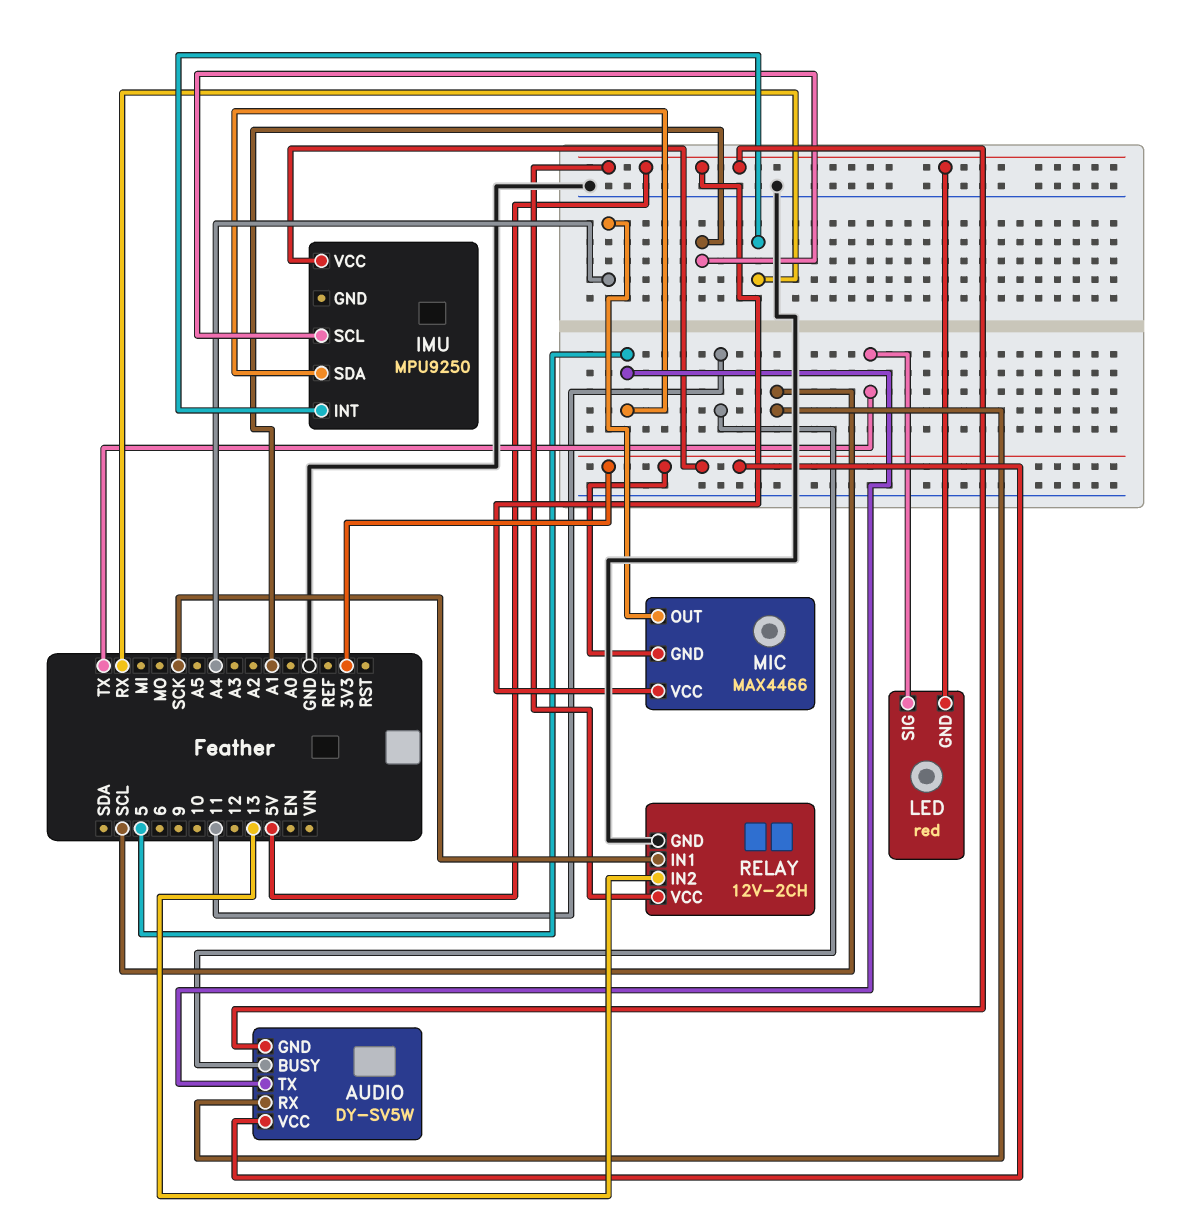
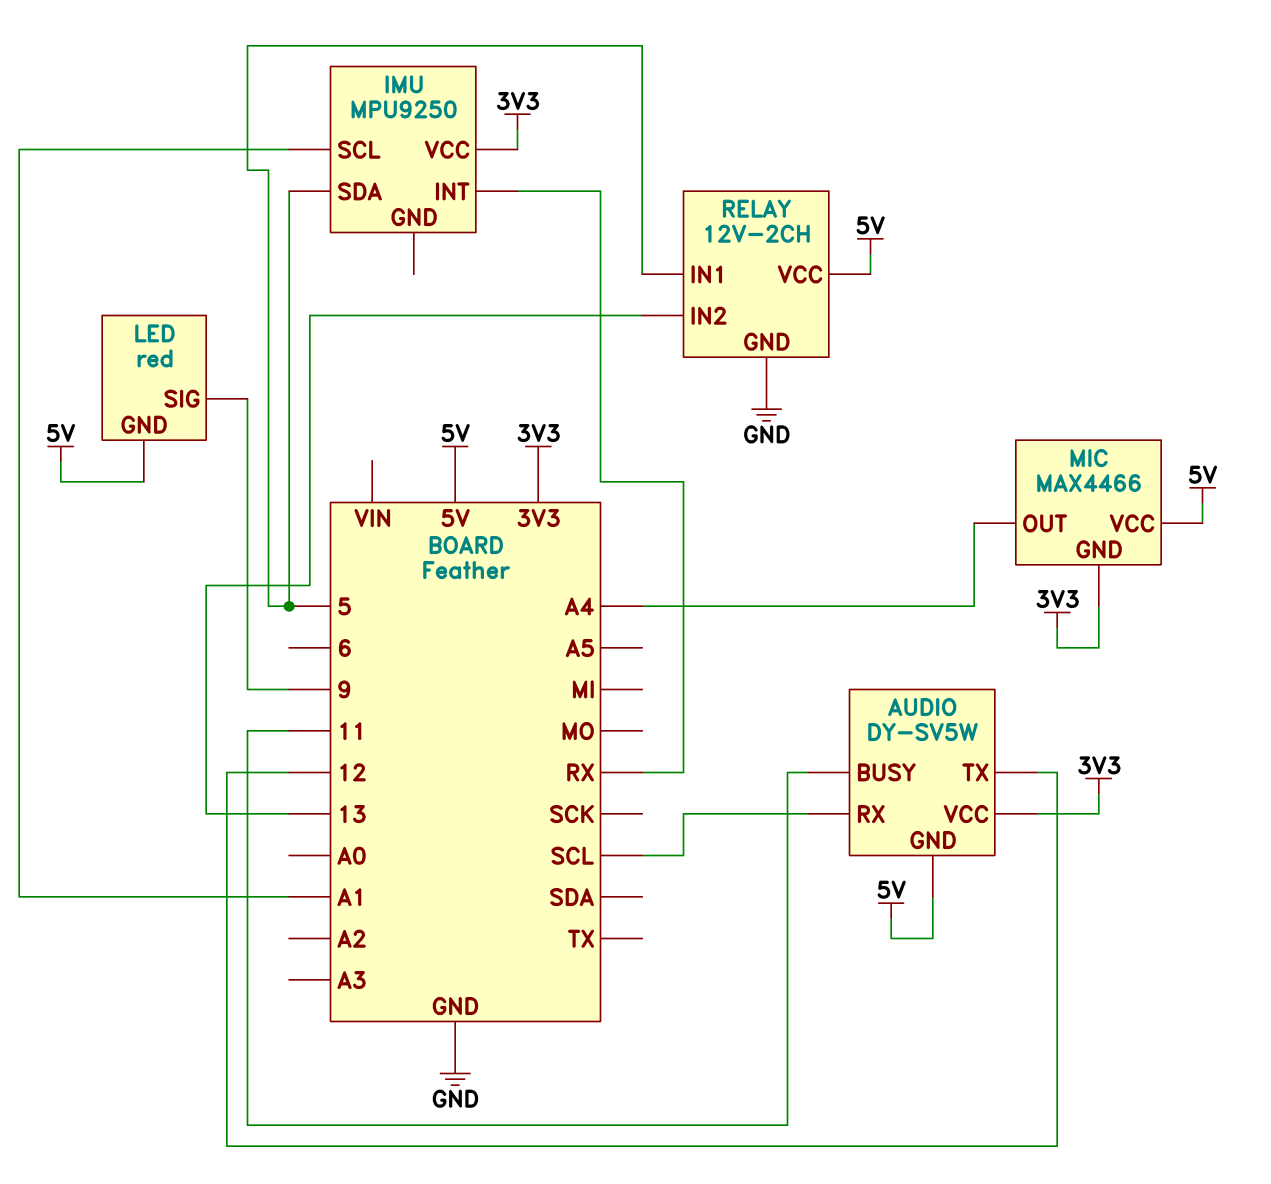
AUDIO pin TX: 5 -> 12
LED pin SIG: TX -> 9
RELAY pin IN1: SCK -> 5

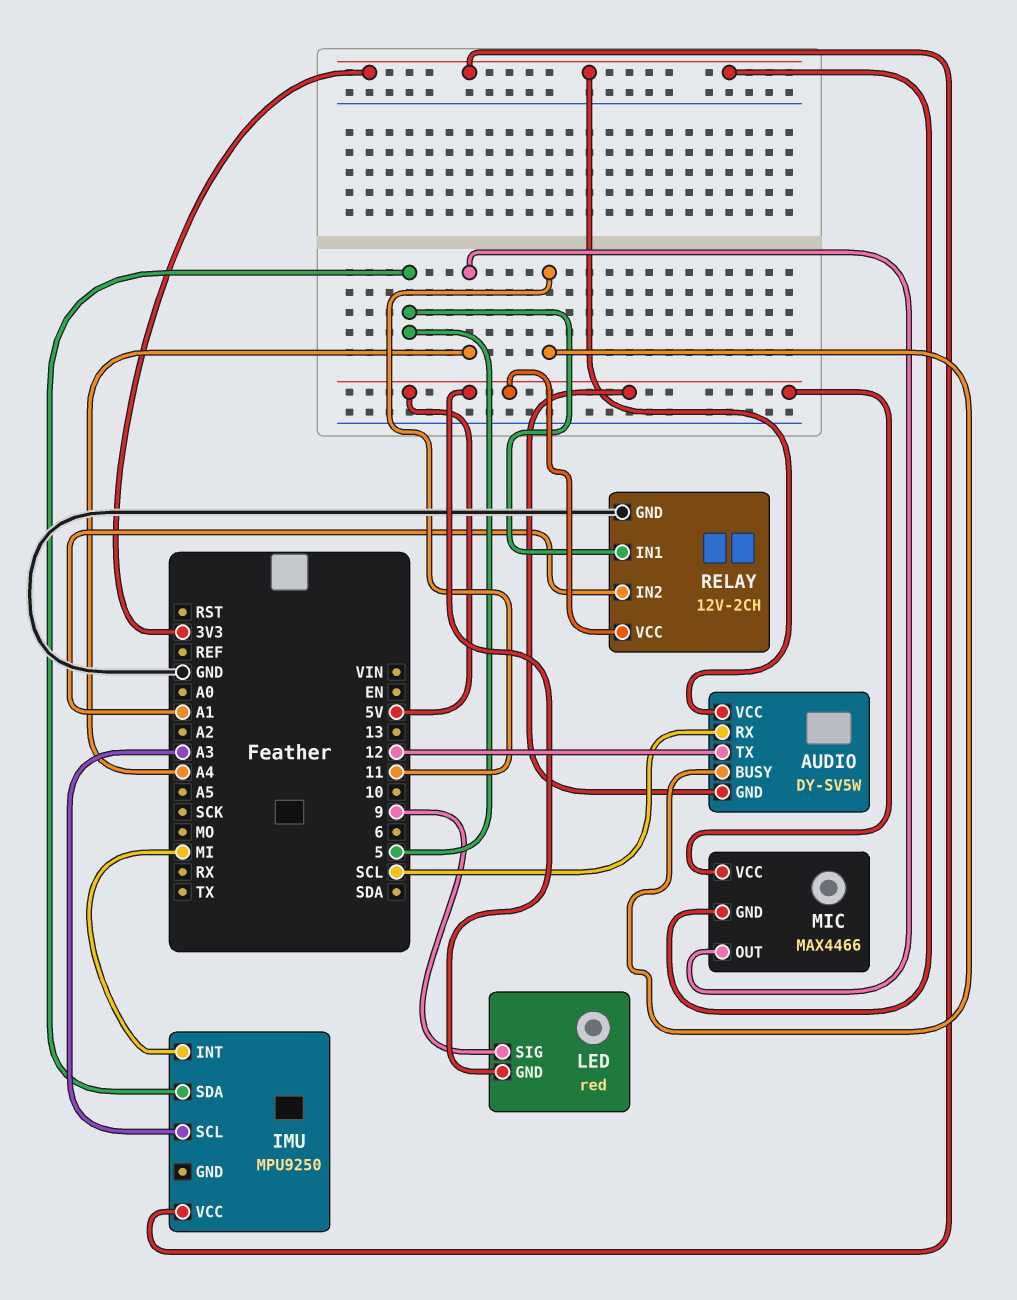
IMU pin INT: RX -> MI
IMU pin SCL: A1 -> A3
RELAY pin IN2: 13 -> A1

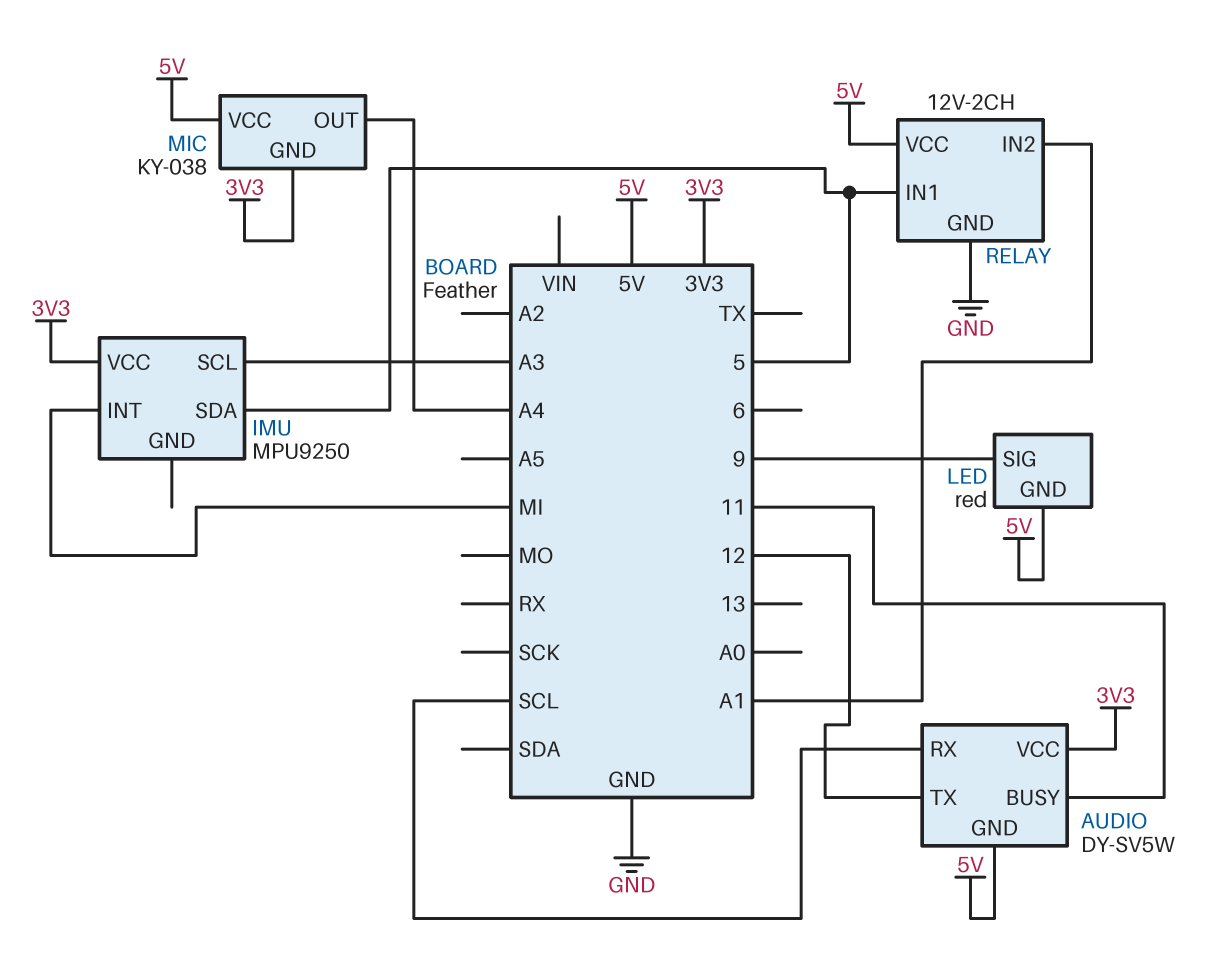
MIC: MAX4466 -> KY-038

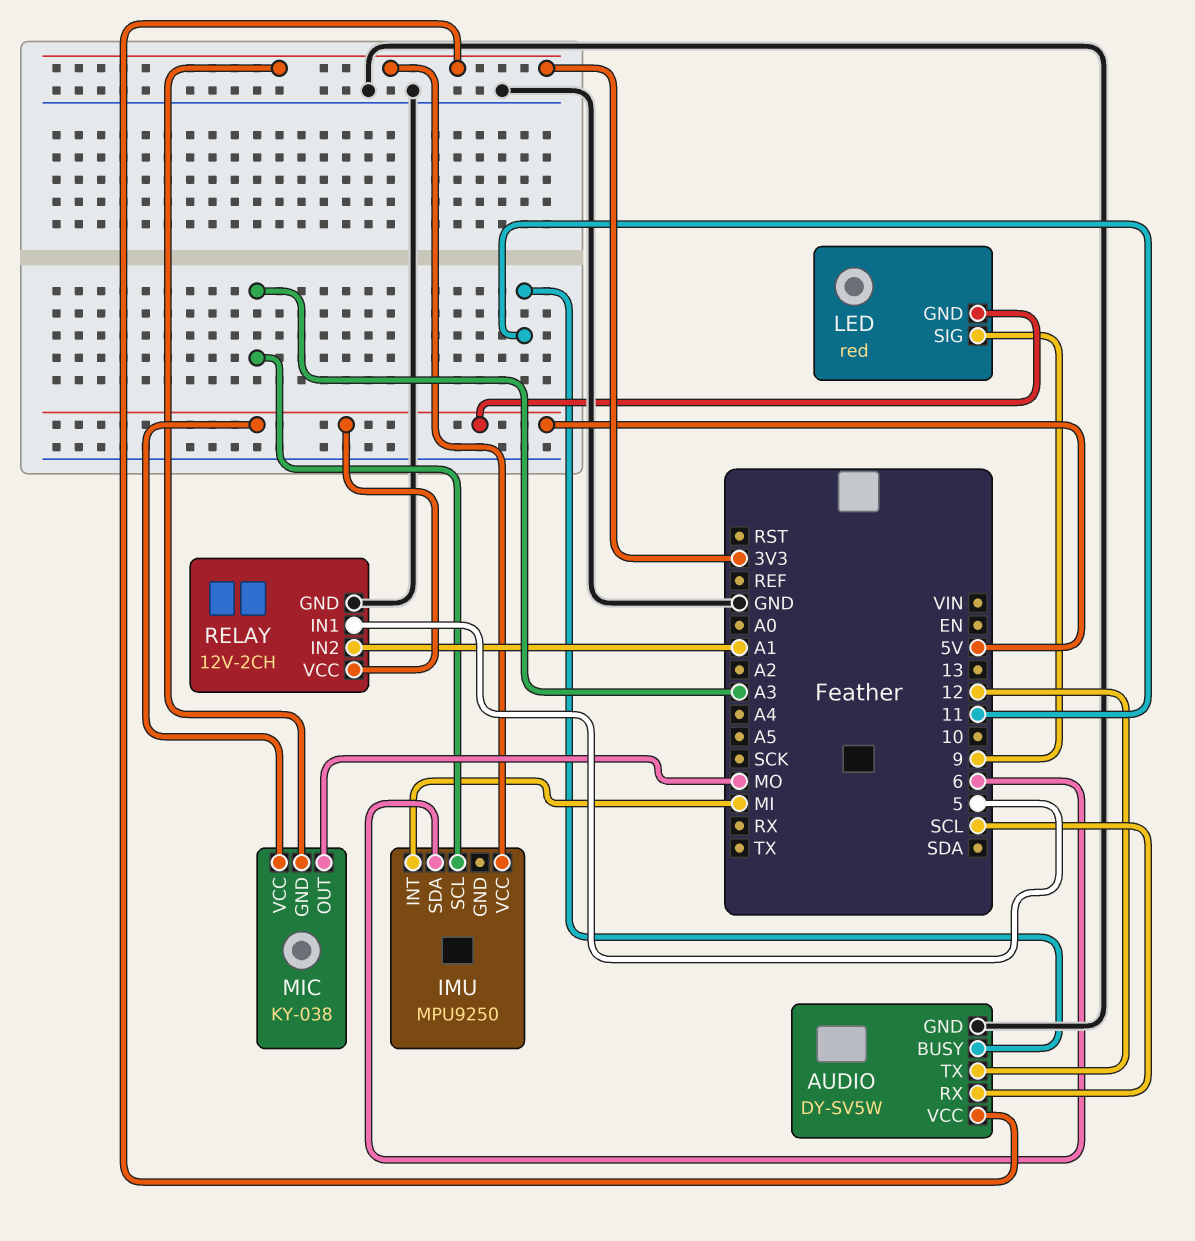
AUDIO pin GND: 5V -> GND
IMU pin SDA: 5 -> 6
MIC pin OUT: A4 -> MO

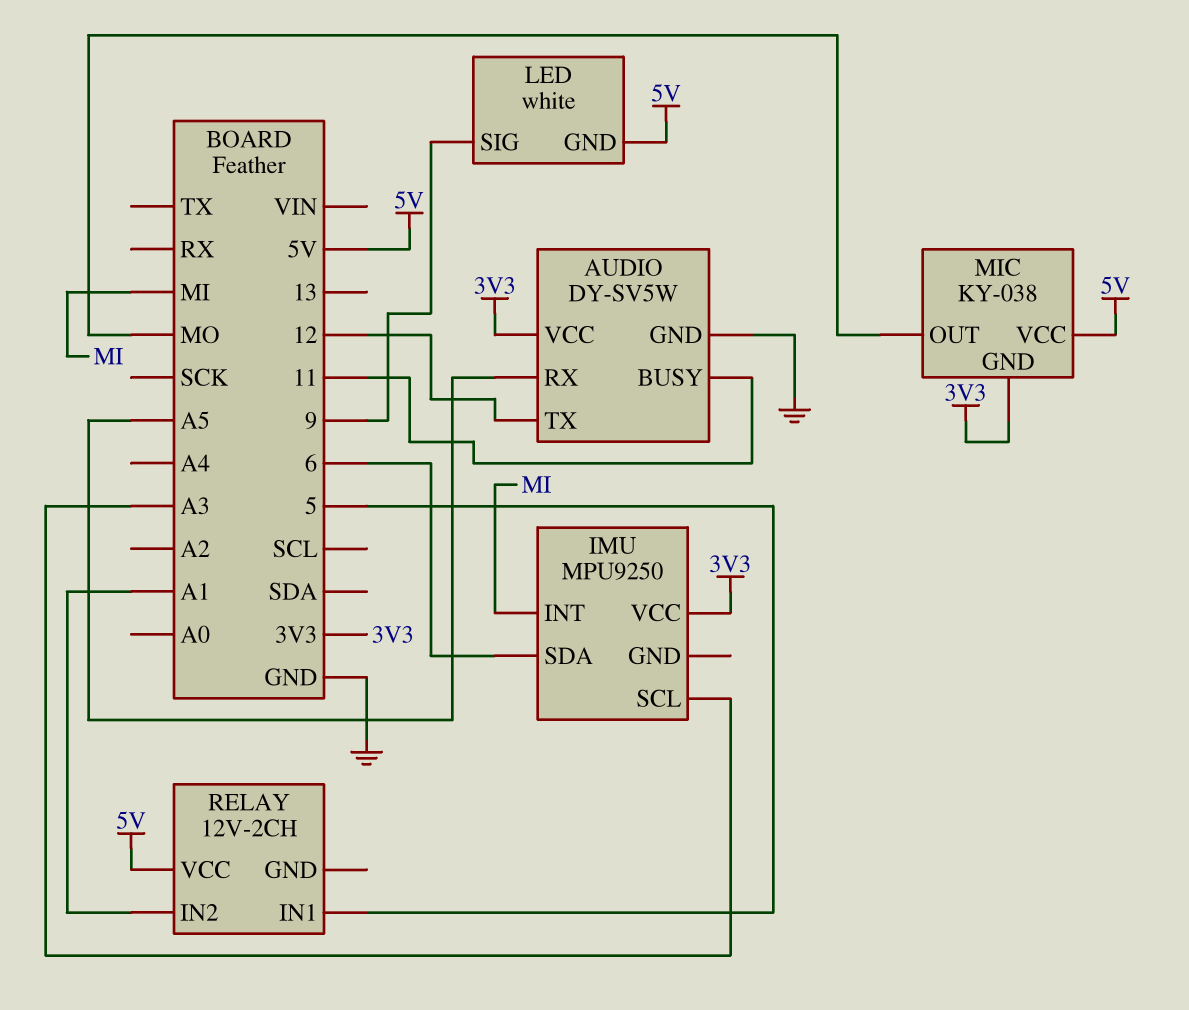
AUDIO pin RX: SCL -> A5
LED: red -> white
RELAY pin GND: GND -> none

